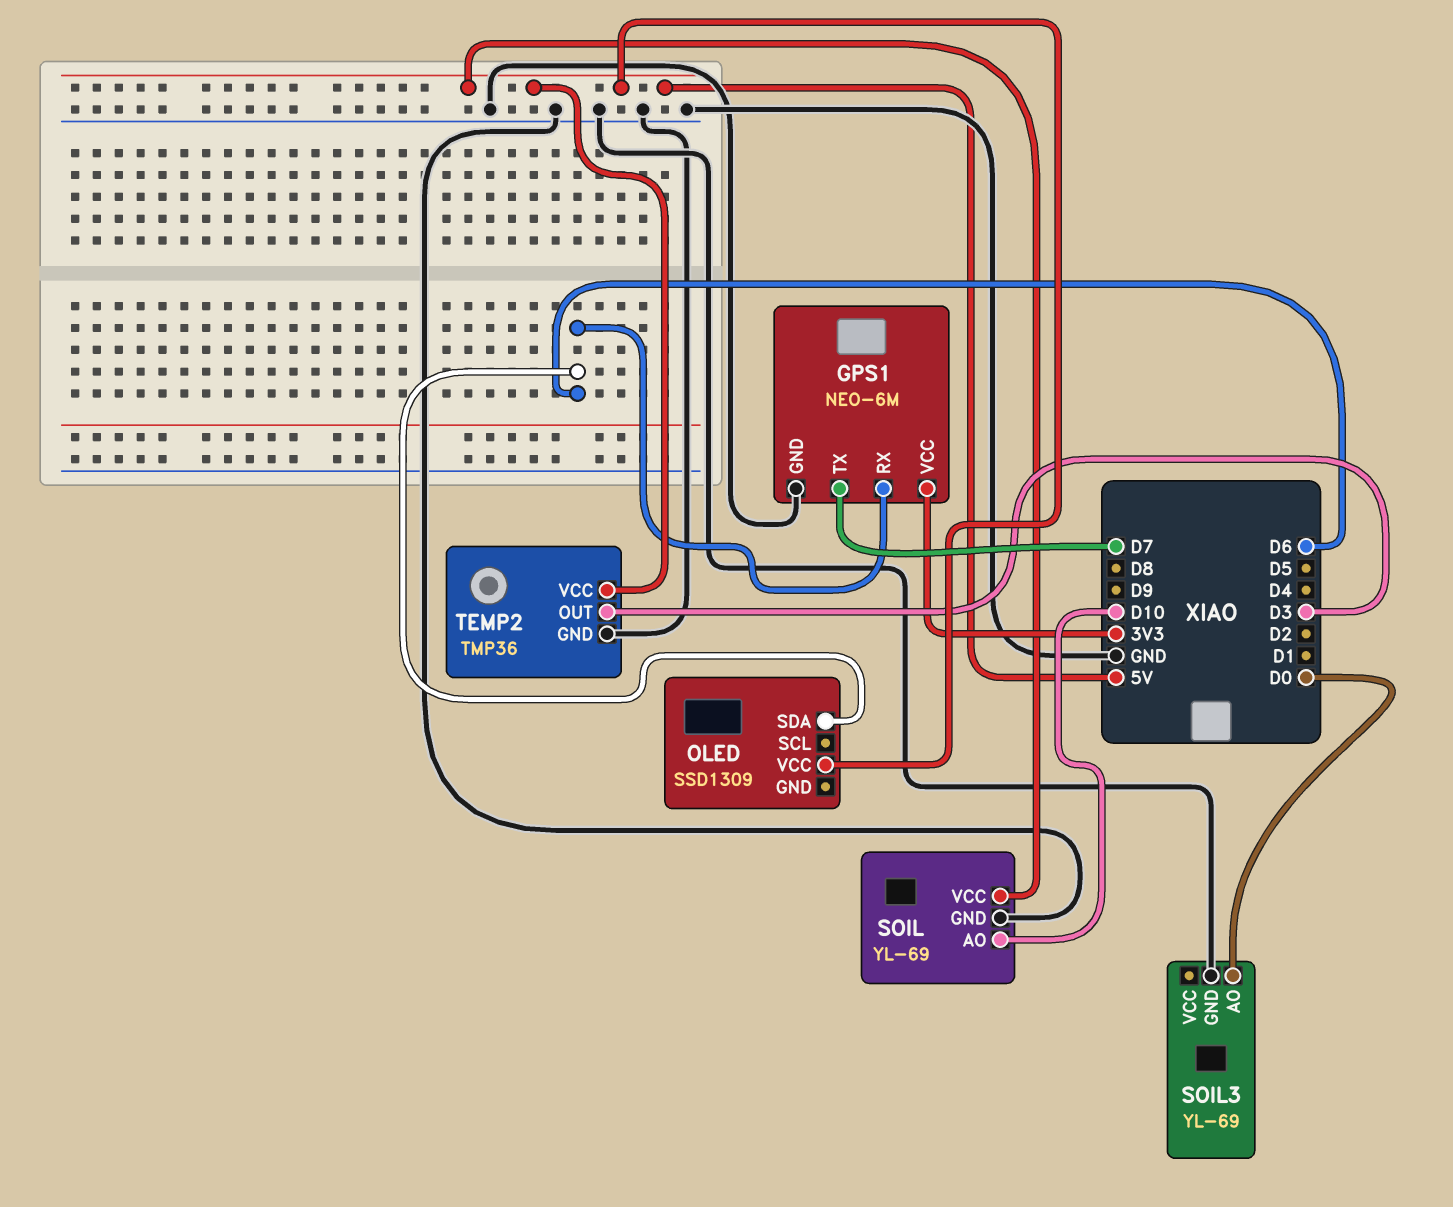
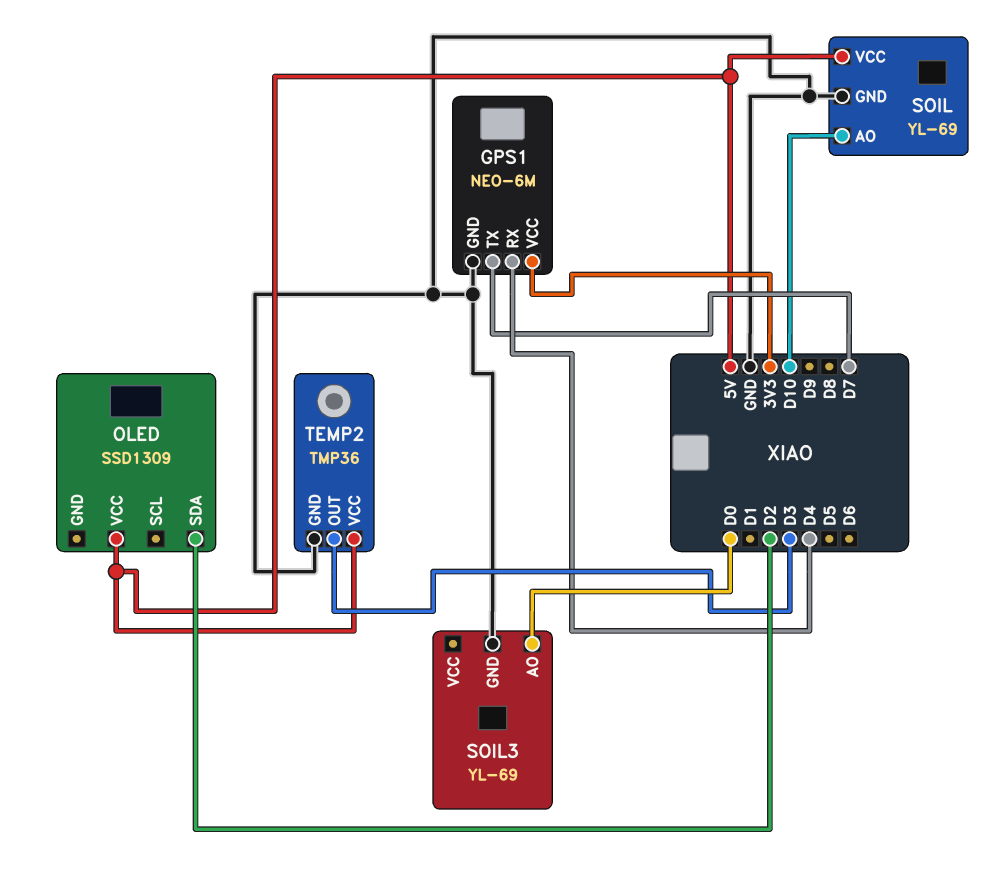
GPS1 pin RX: D6 -> D4
OLED pin SDA: D6 -> D2

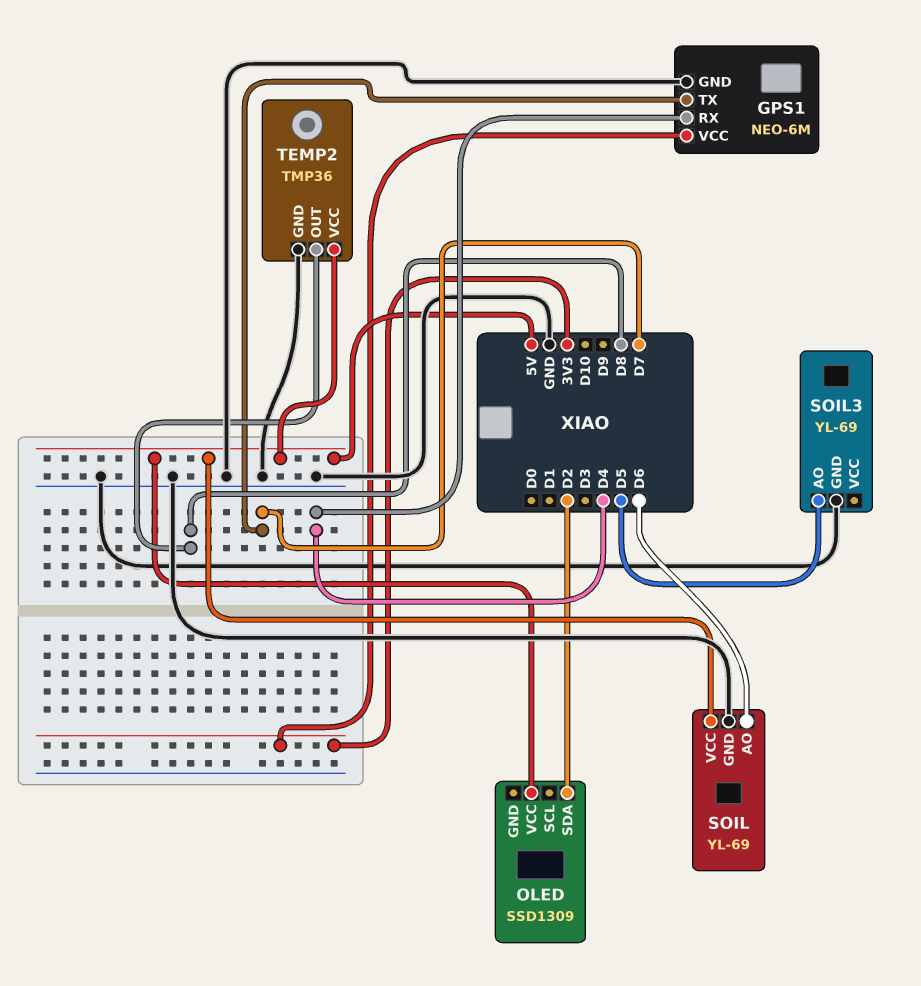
SOIL pin AO: D10 -> D6
SOIL3 pin AO: D0 -> D5
TEMP2 pin OUT: D3 -> D8

